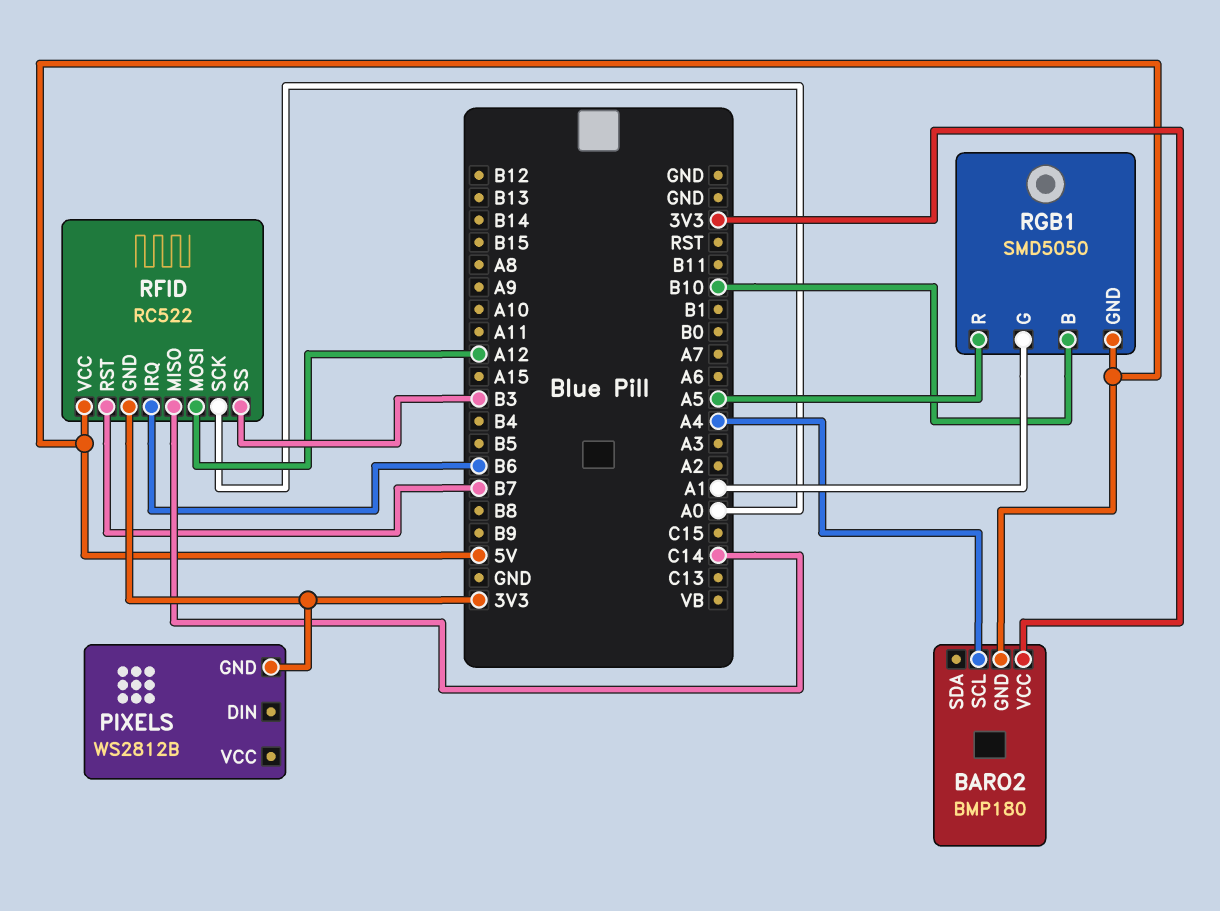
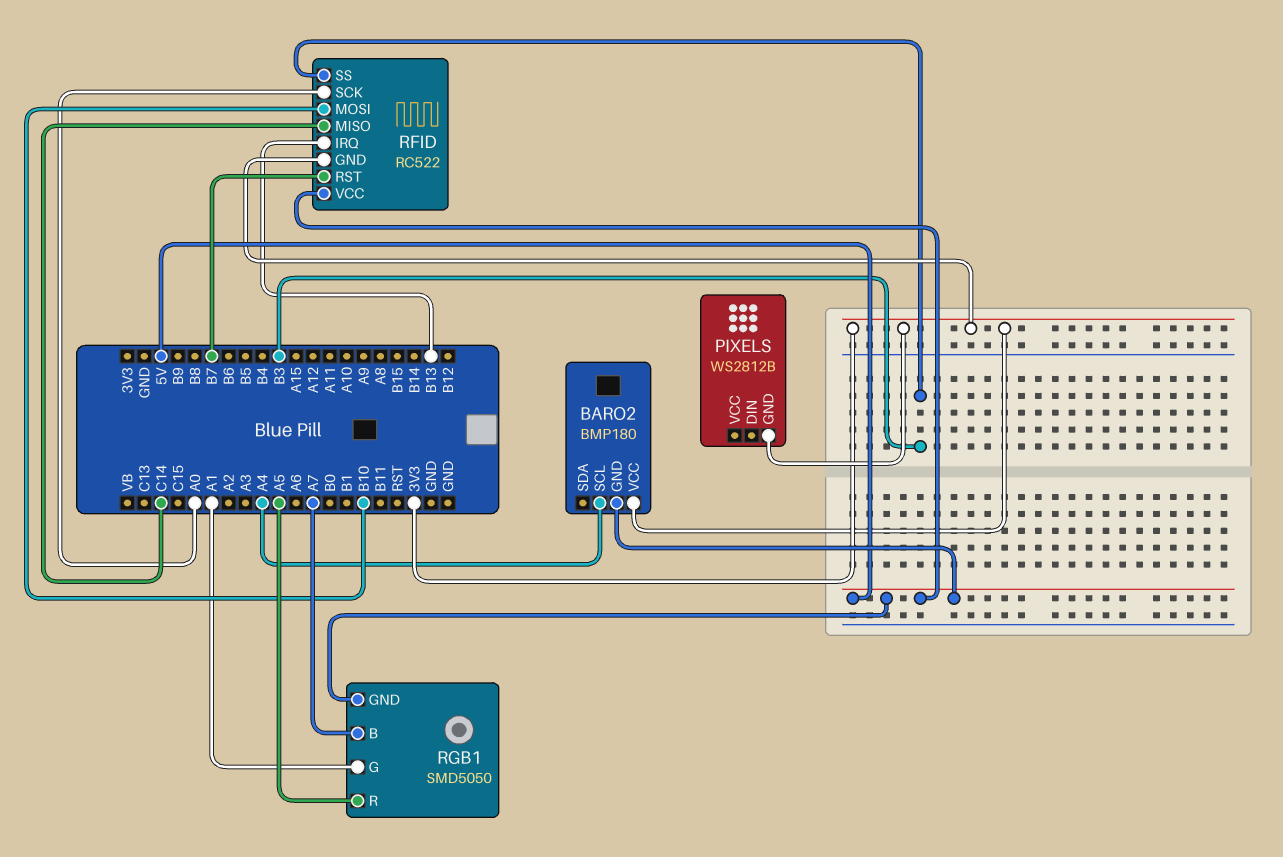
RFID pin IRQ: B6 -> B13
RFID pin MOSI: A12 -> B10
RGB1 pin B: B10 -> A7

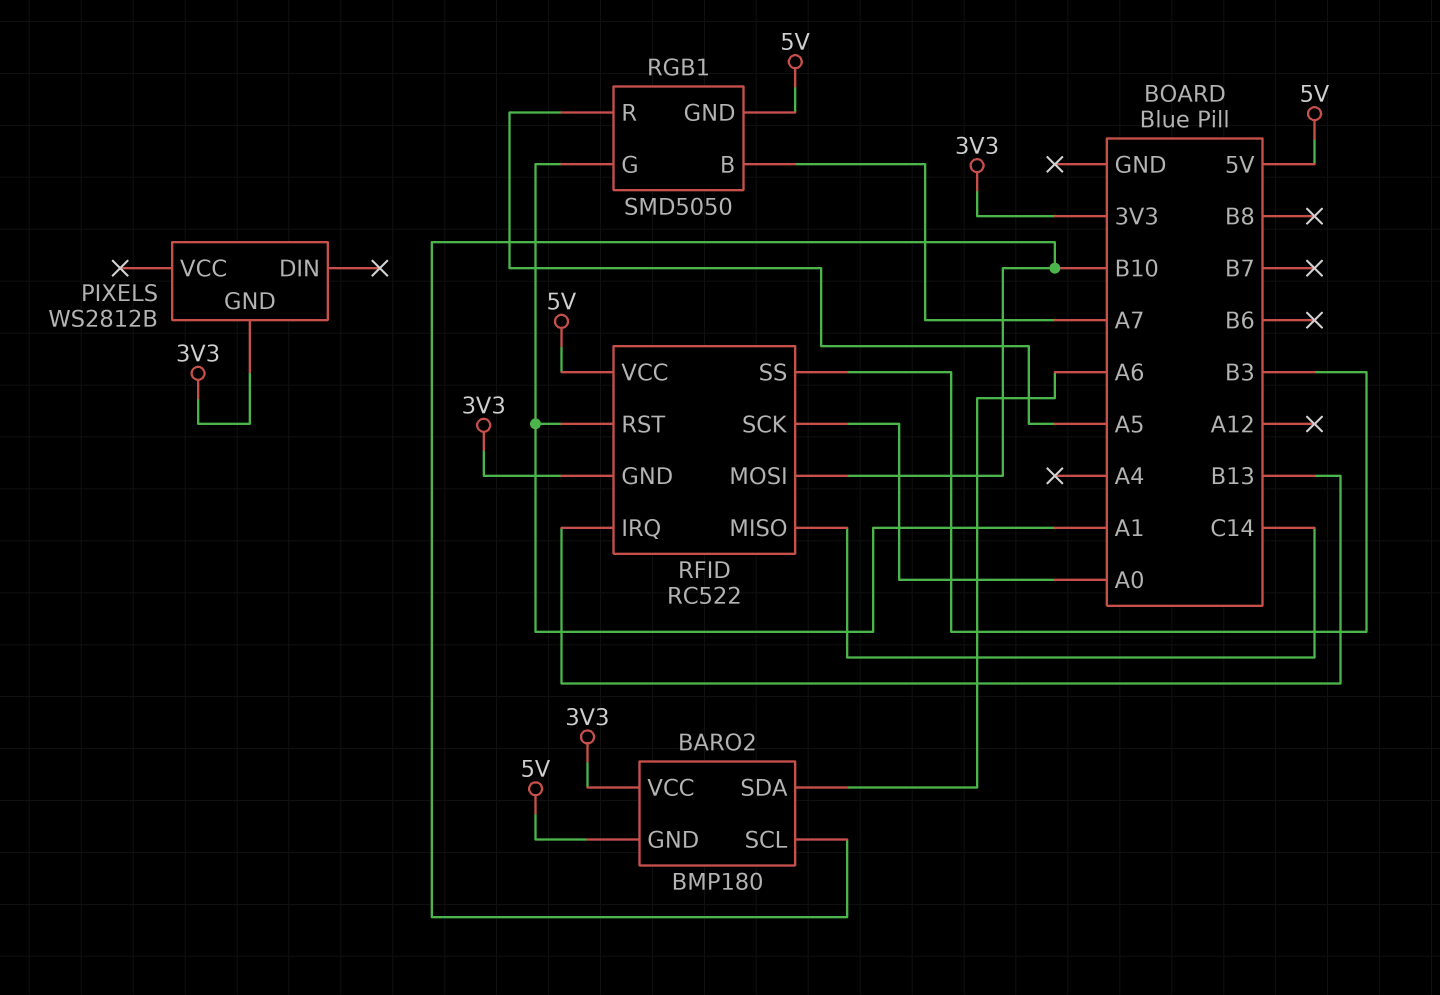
BARO2 pin SCL: A4 -> B10
BARO2 pin SDA: none -> A6
RFID pin RST: B7 -> A1

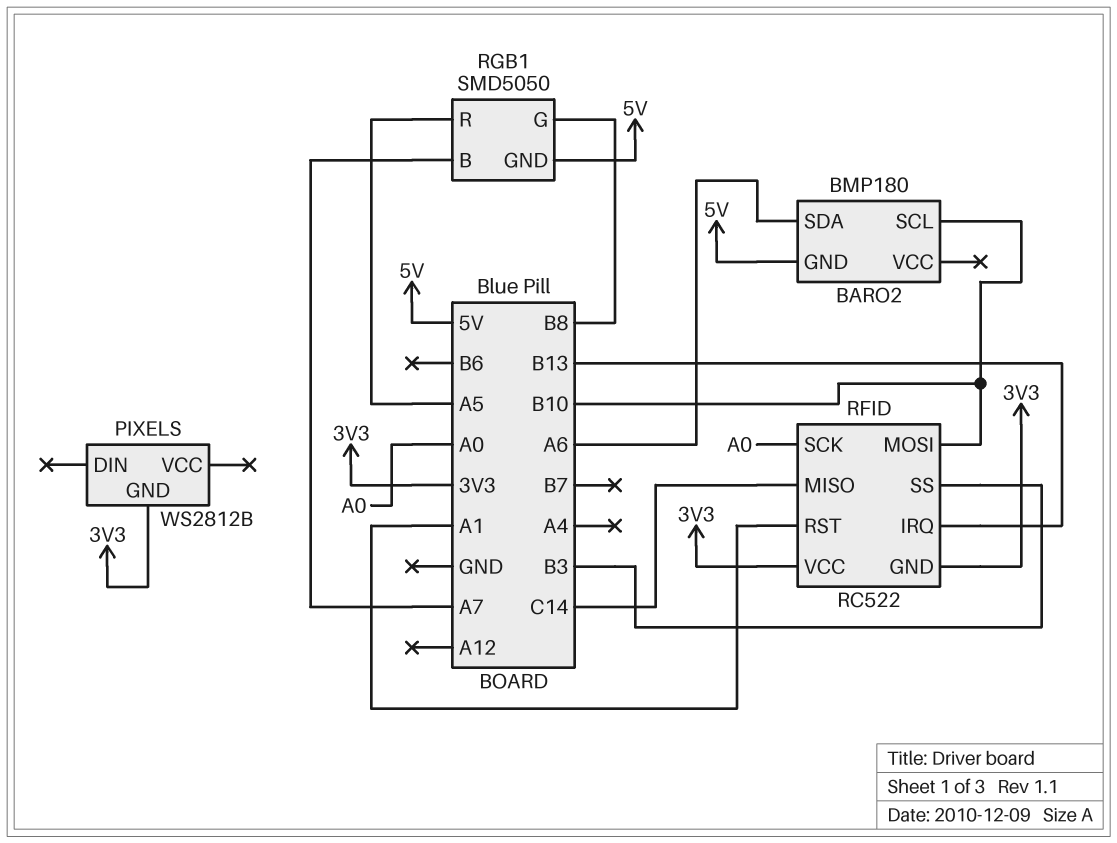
BARO2 pin VCC: 3V3 -> none
RFID pin VCC: 5V -> 3V3
RGB1 pin G: A1 -> B8

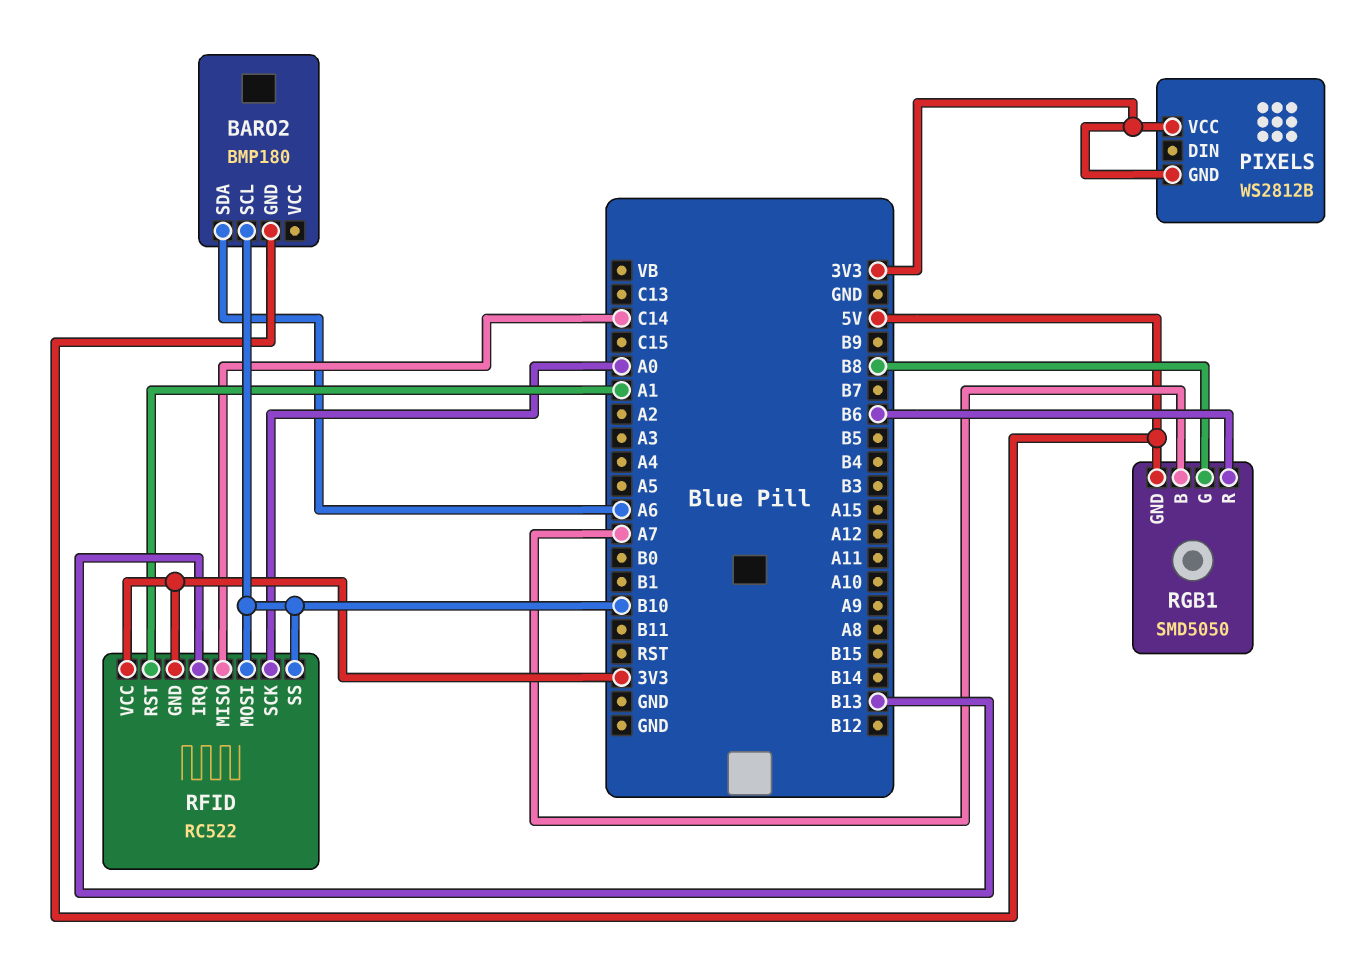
PIXELS pin VCC: none -> 3V3
RFID pin SS: B3 -> B10
RGB1 pin R: A5 -> B6

